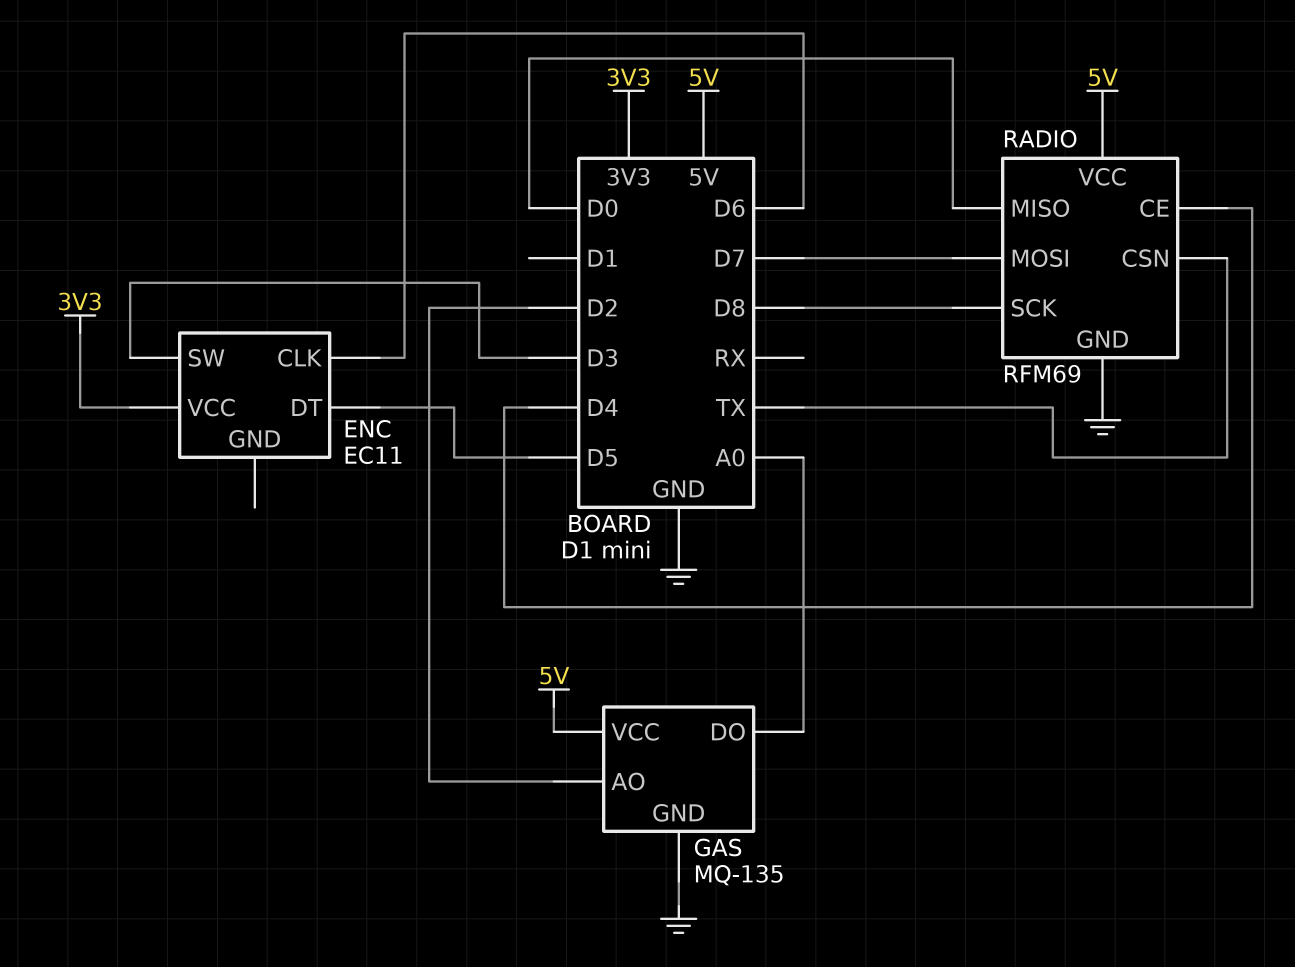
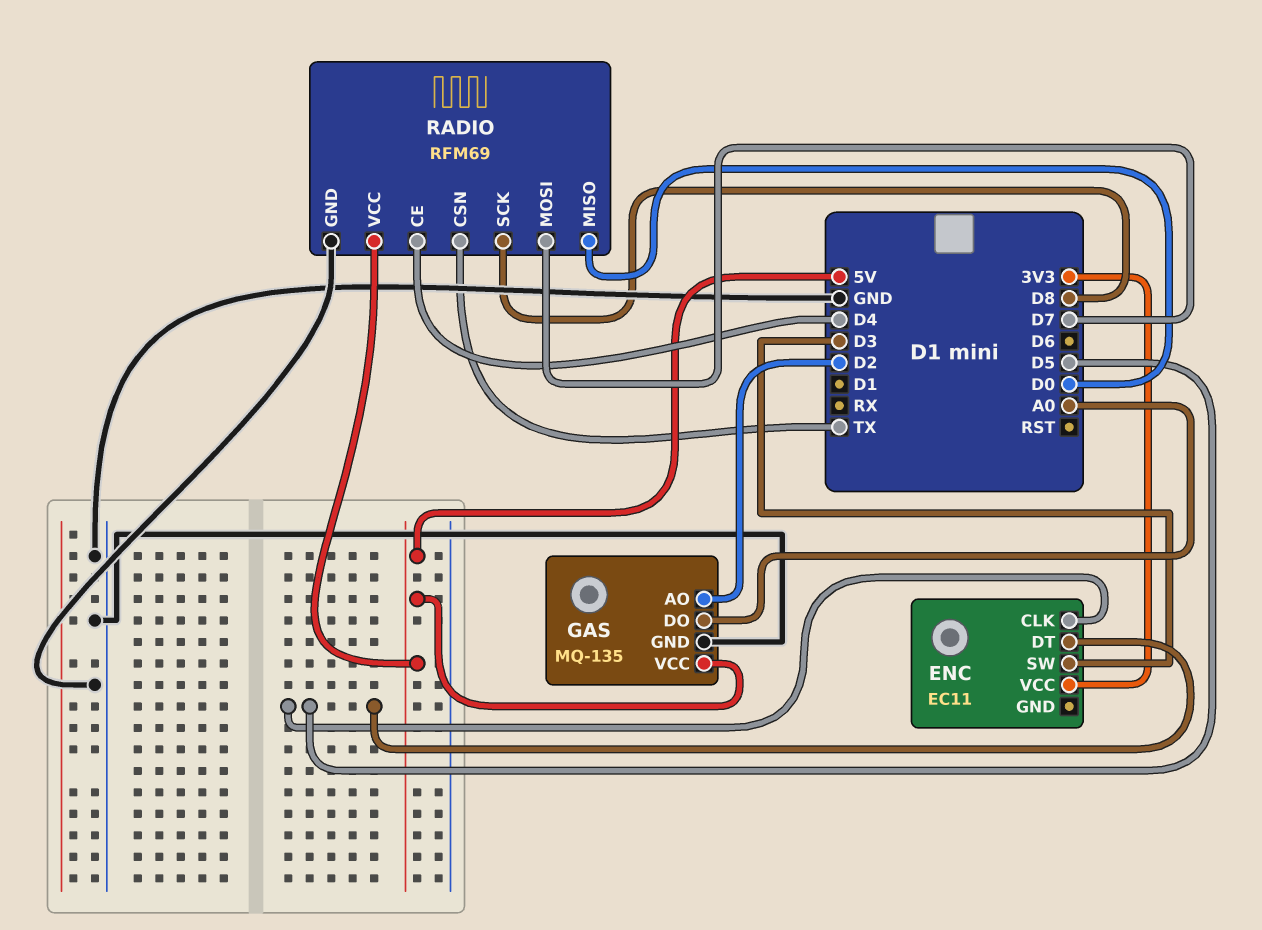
ENC pin CLK: D6 -> D5

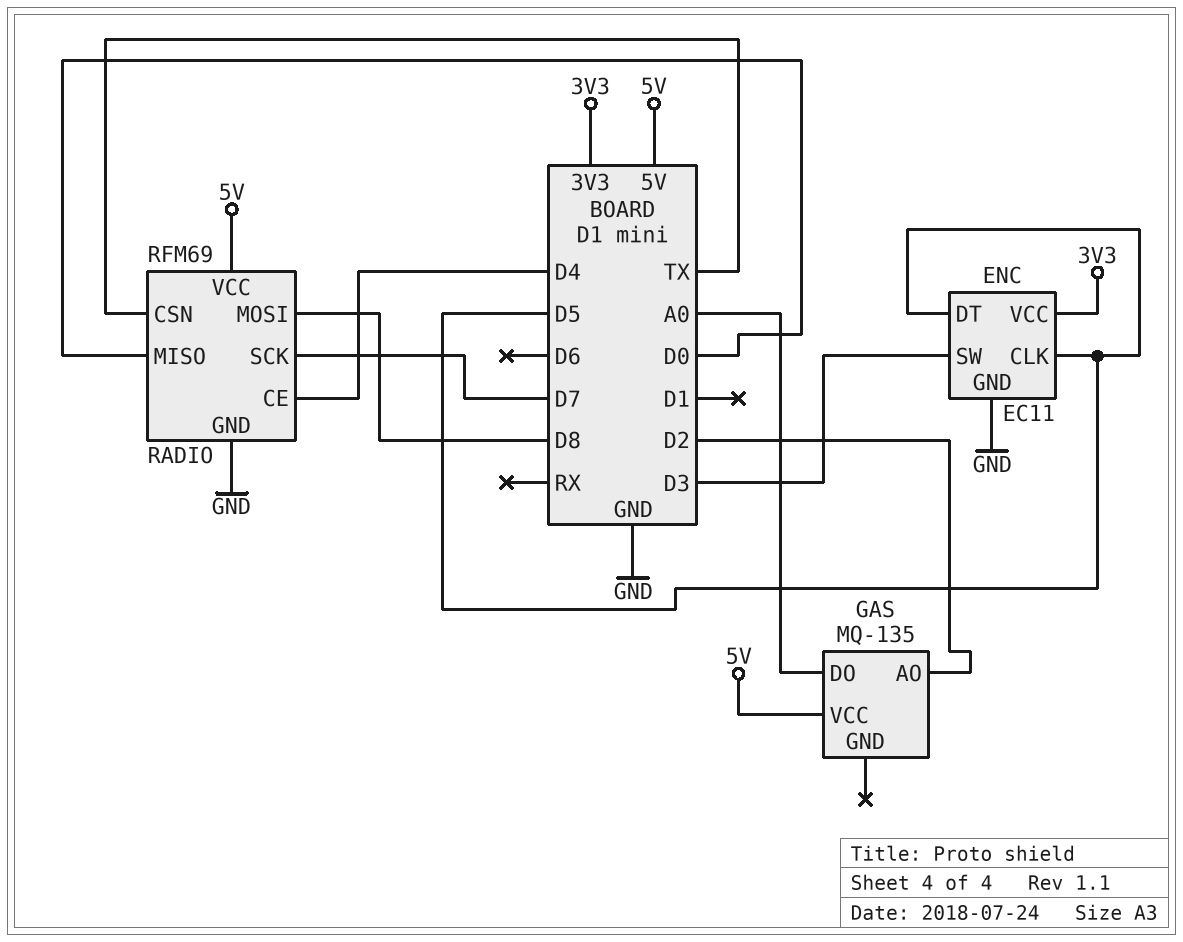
ENC pin GND: none -> GND
GAS pin GND: GND -> none
RADIO pin MOSI: D7 -> D8
RADIO pin SCK: D8 -> D7

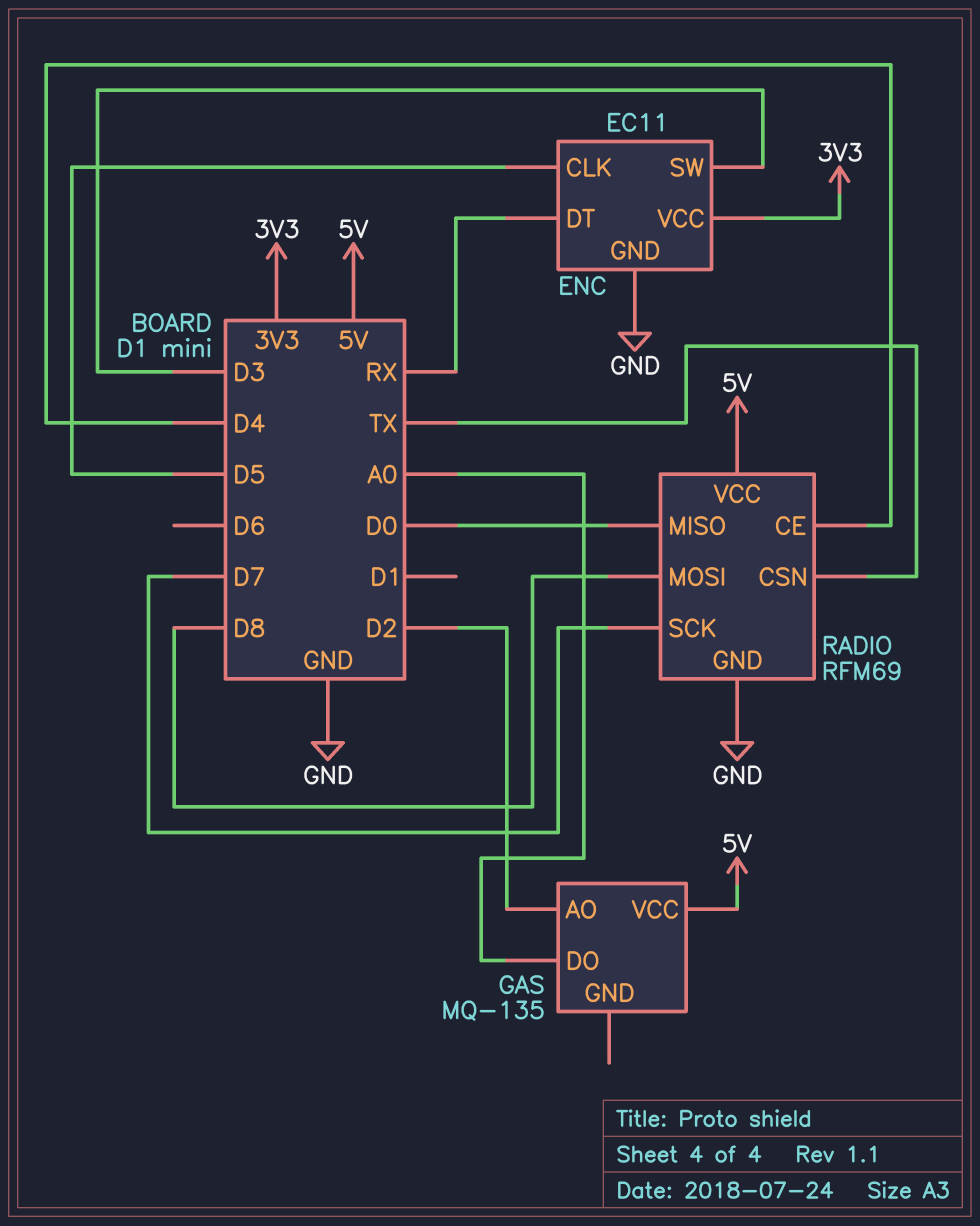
ENC pin DT: D5 -> RX

